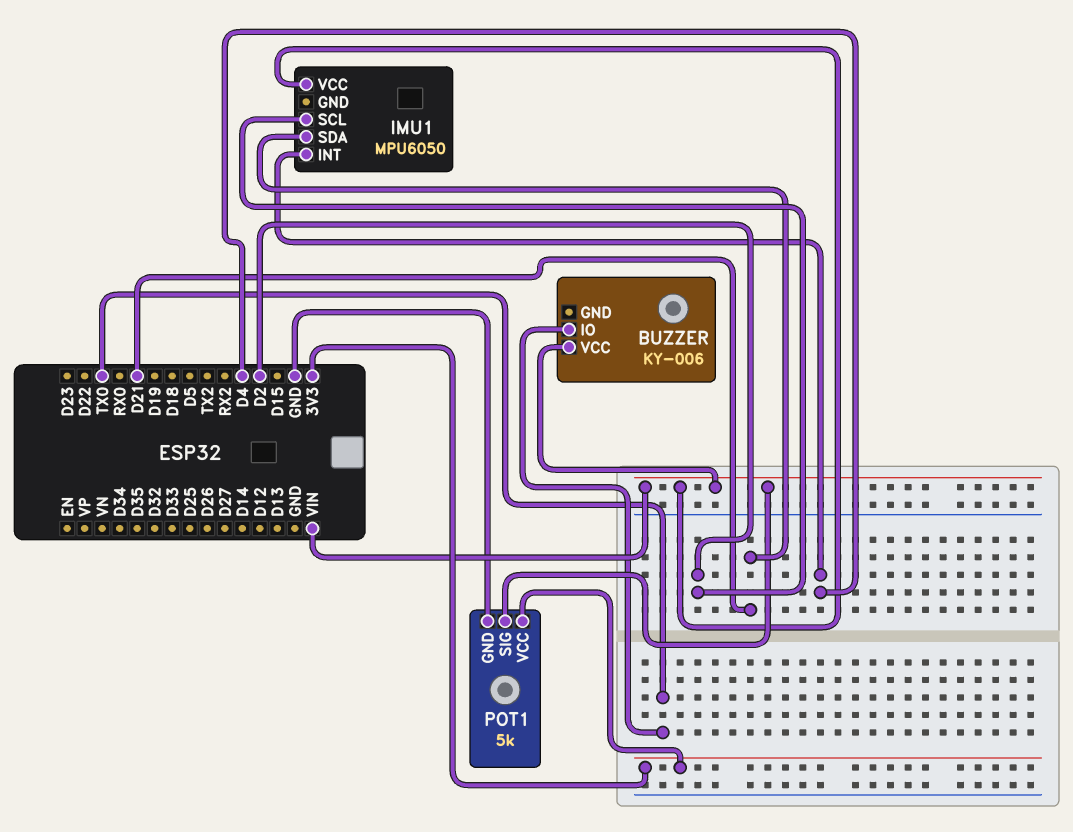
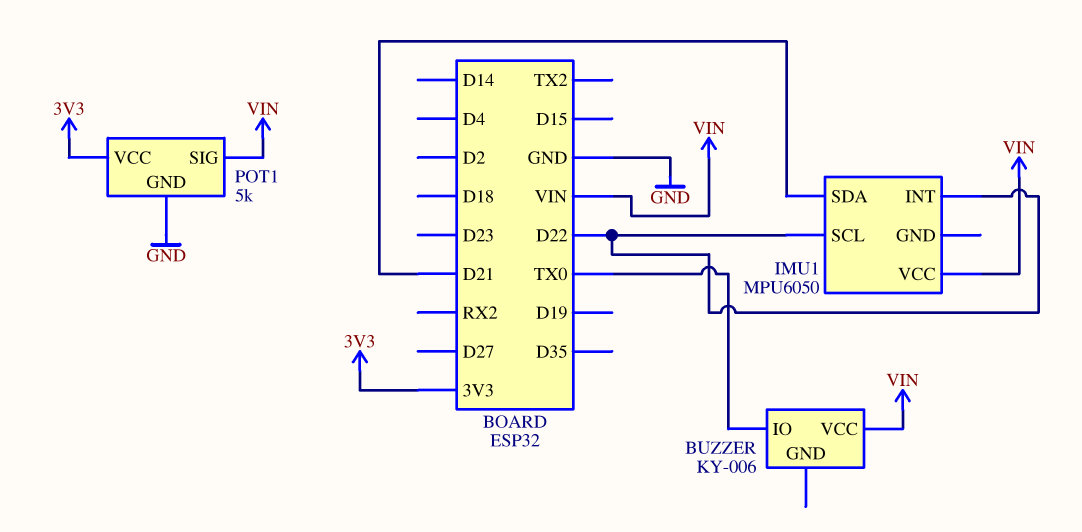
IMU1 pin INT: D4 -> D22
IMU1 pin SCL: D2 -> D22

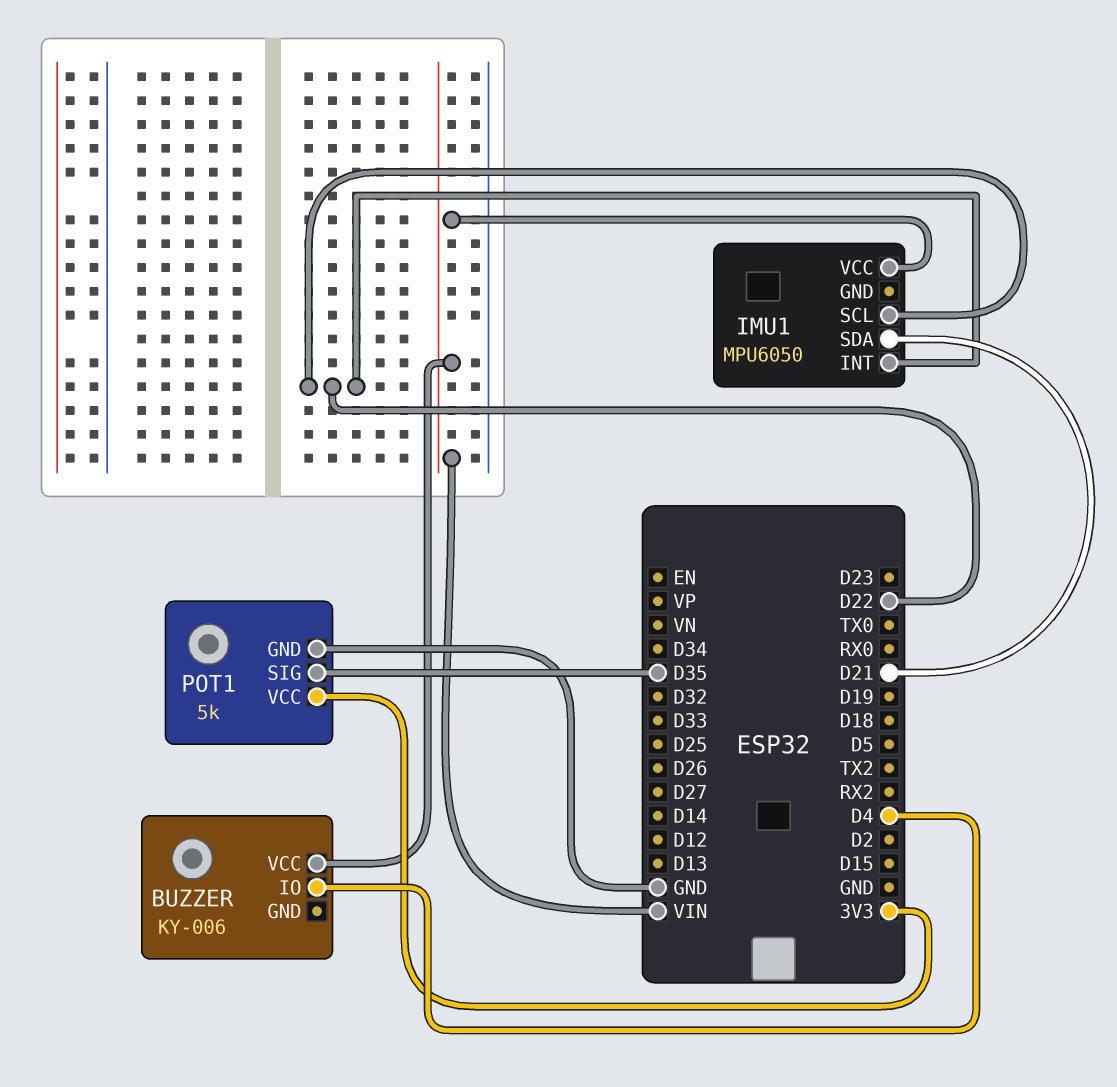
BUZZER pin IO: TX0 -> D4
POT1 pin SIG: VIN -> D35

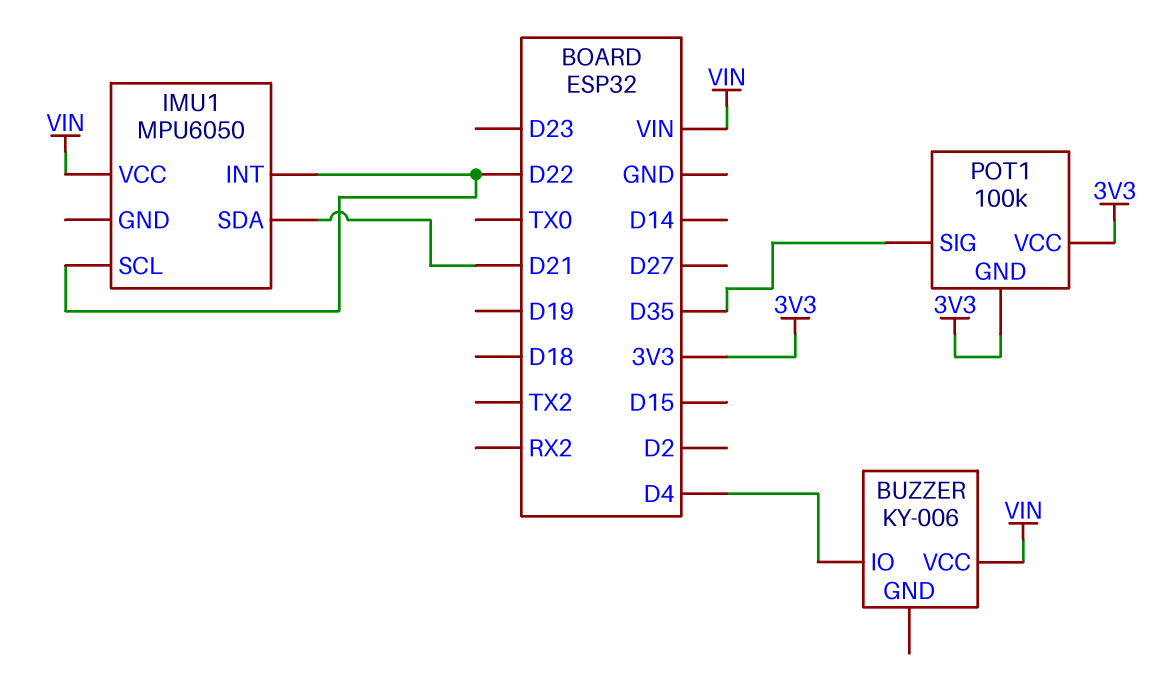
POT1: 5k -> 100k
POT1 pin GND: GND -> 3V3

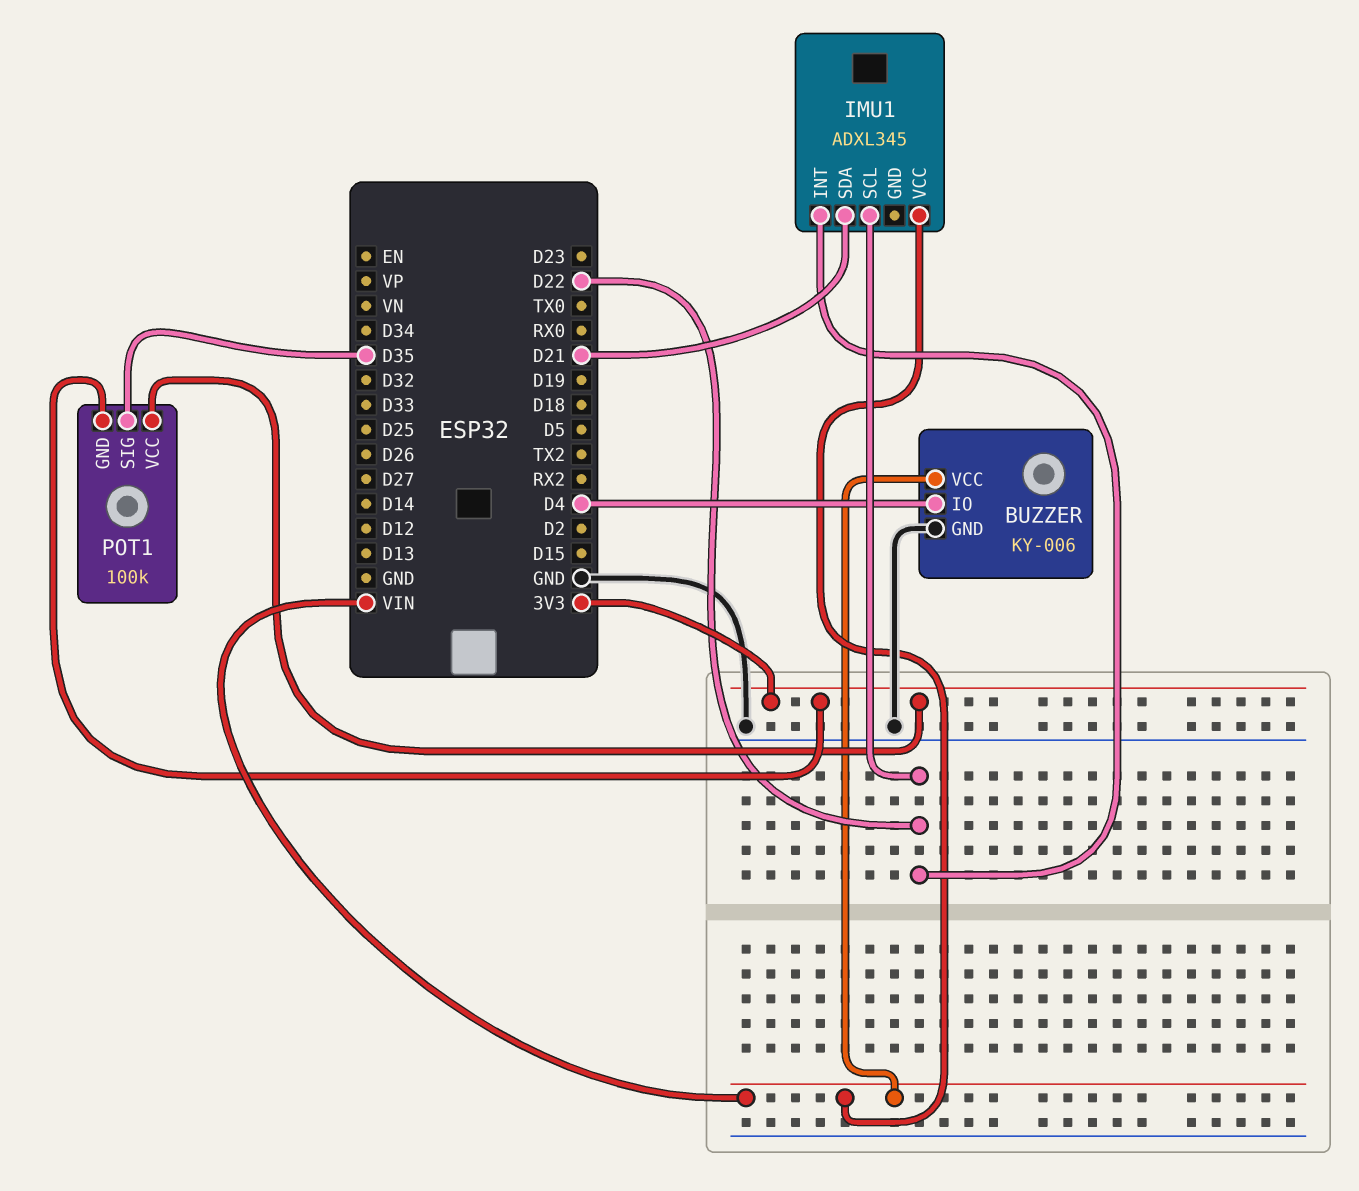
BUZZER pin GND: none -> GND
IMU1: MPU6050 -> ADXL345

